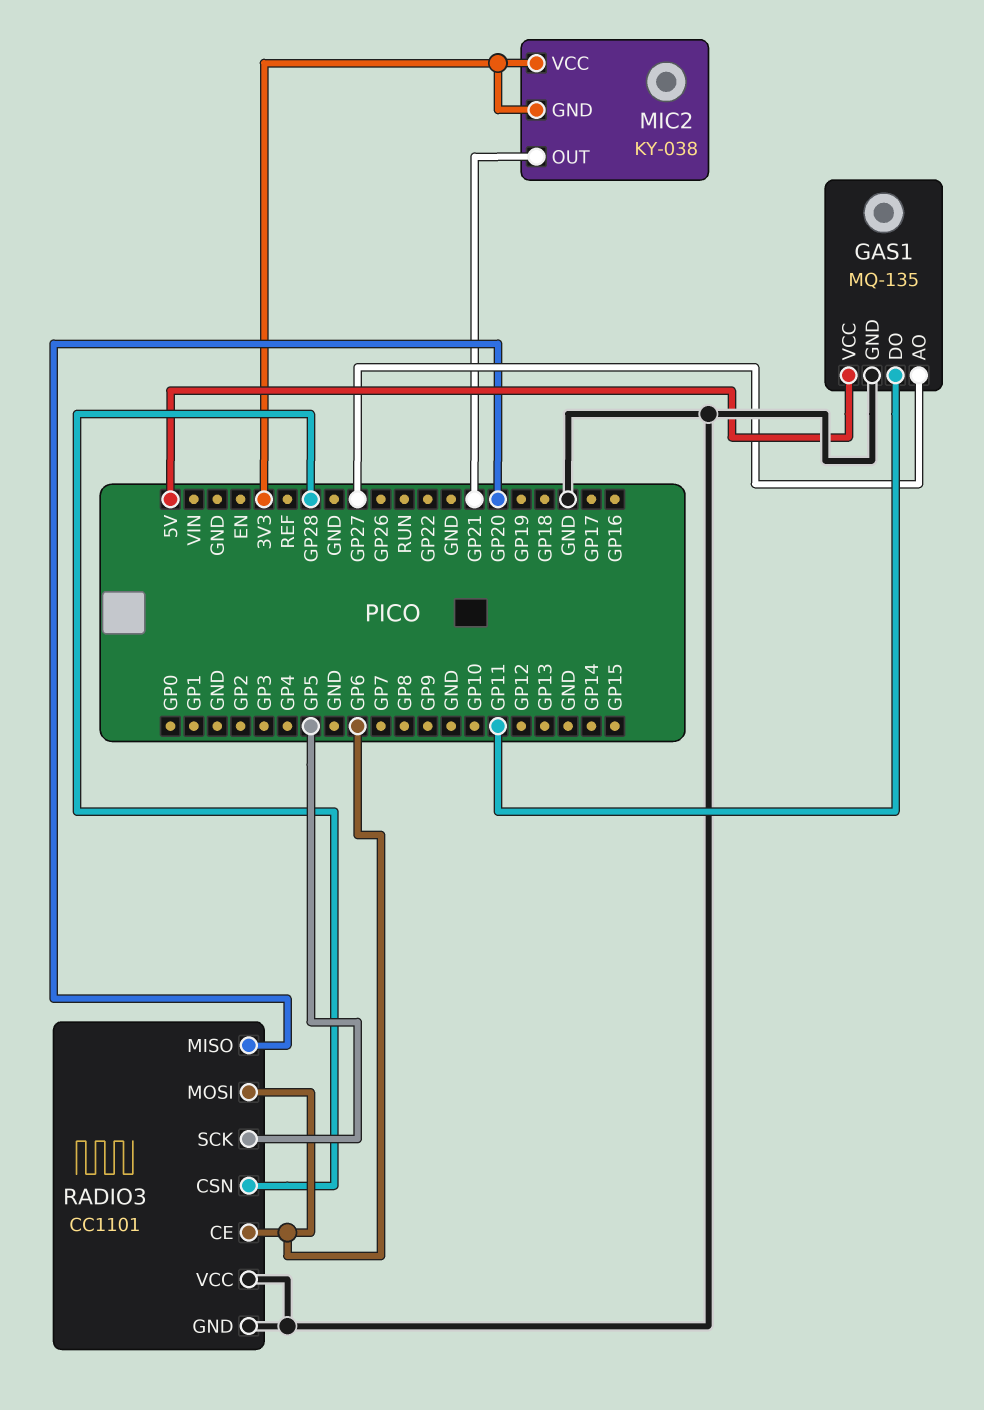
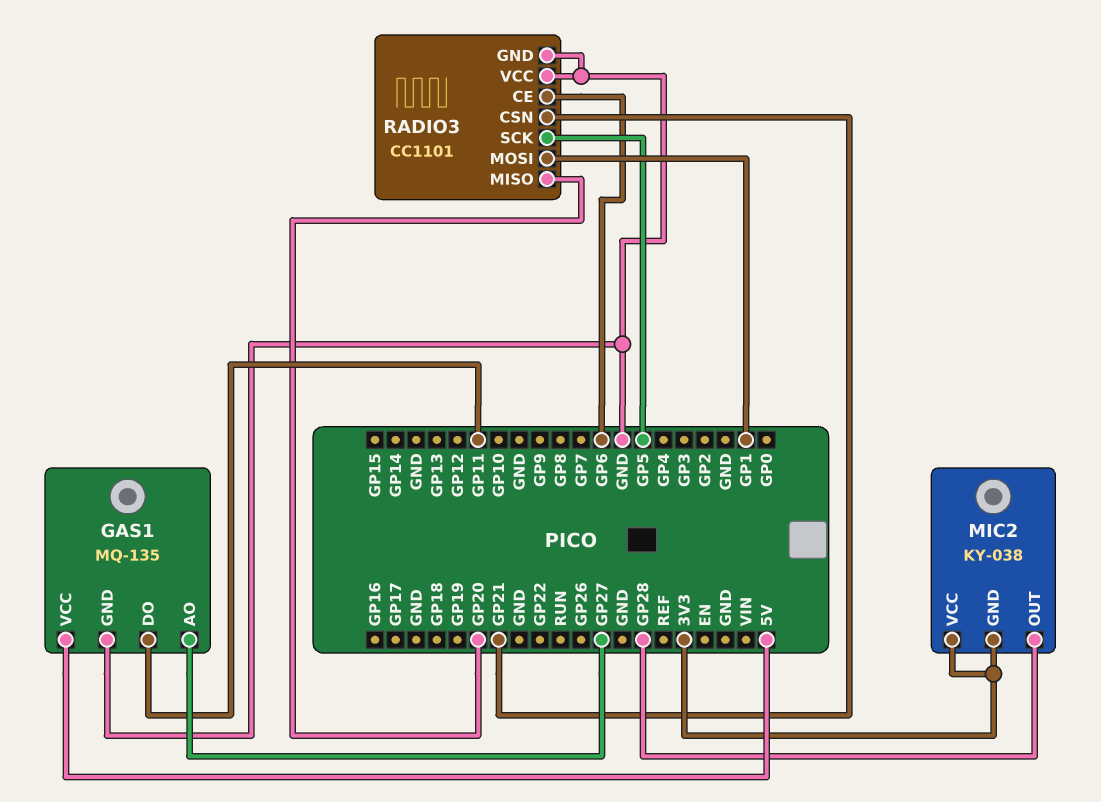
MIC2 pin OUT: GP21 -> GP28
RADIO3 pin CSN: GP28 -> GP21
RADIO3 pin MOSI: GP6 -> GP1

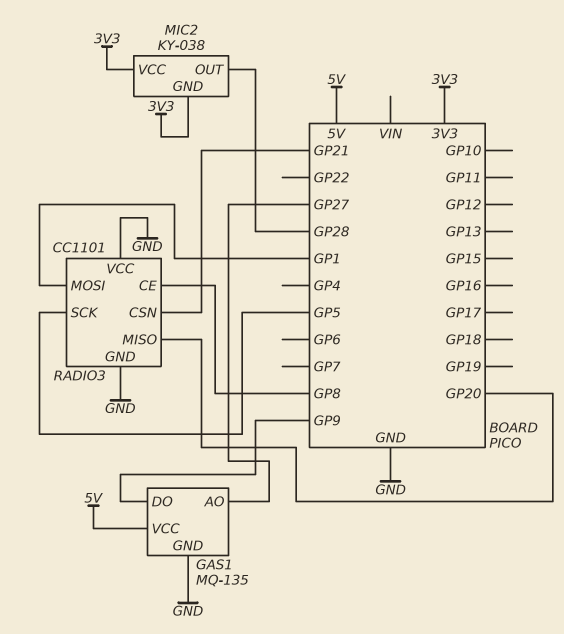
GAS1 pin DO: GP11 -> GP9
RADIO3 pin CE: GP6 -> GP8

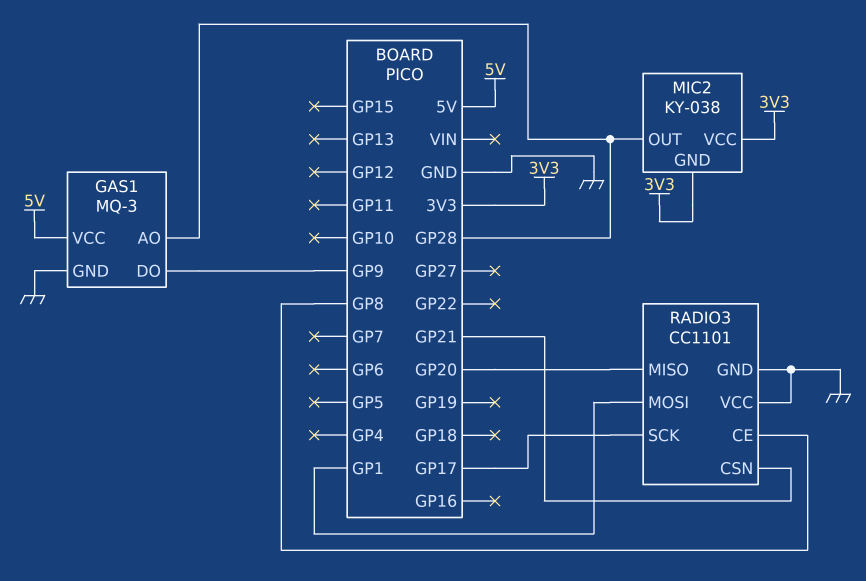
GAS1: MQ-135 -> MQ-3
GAS1 pin AO: GP27 -> GP28
RADIO3 pin SCK: GP5 -> GP17

